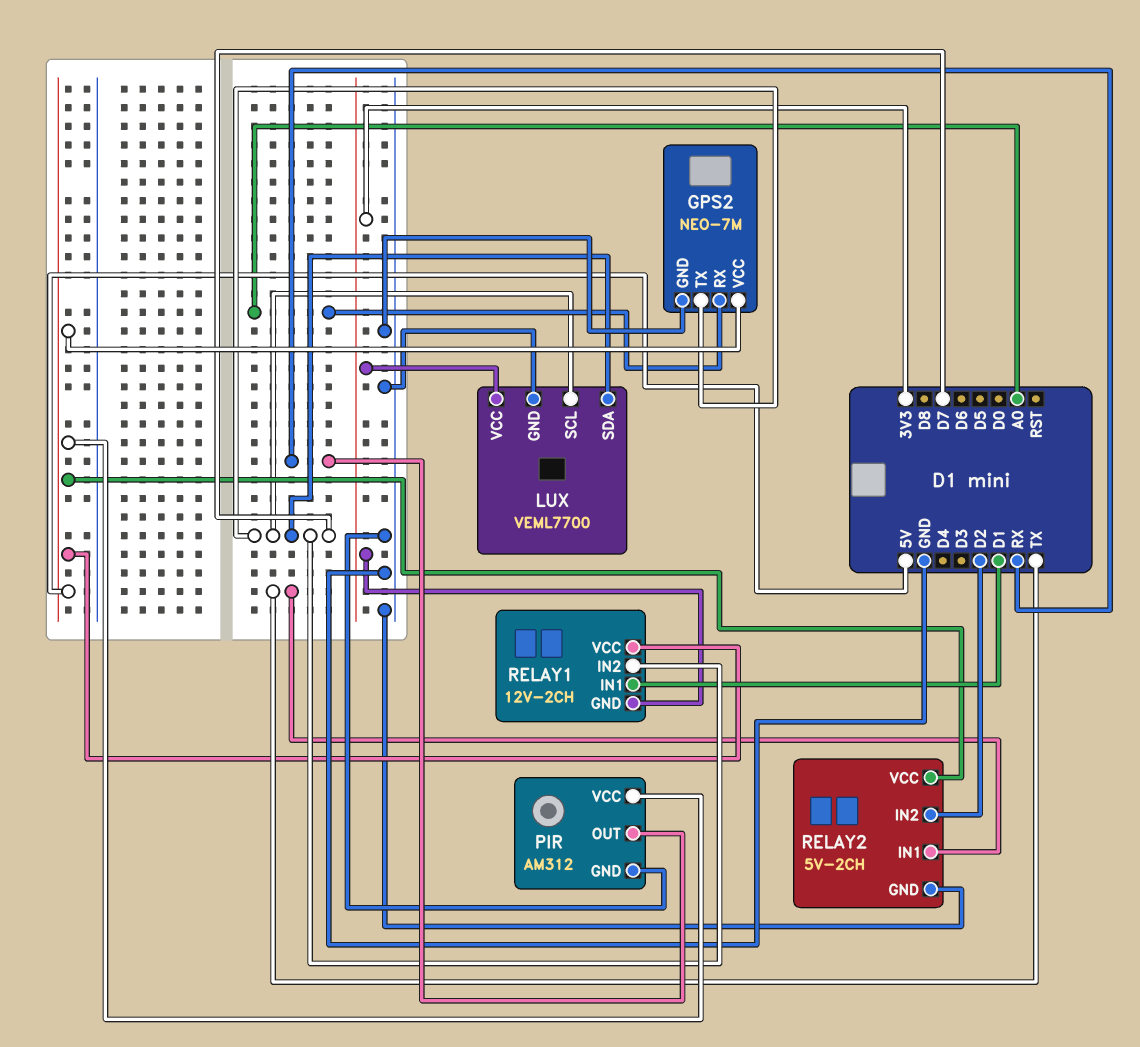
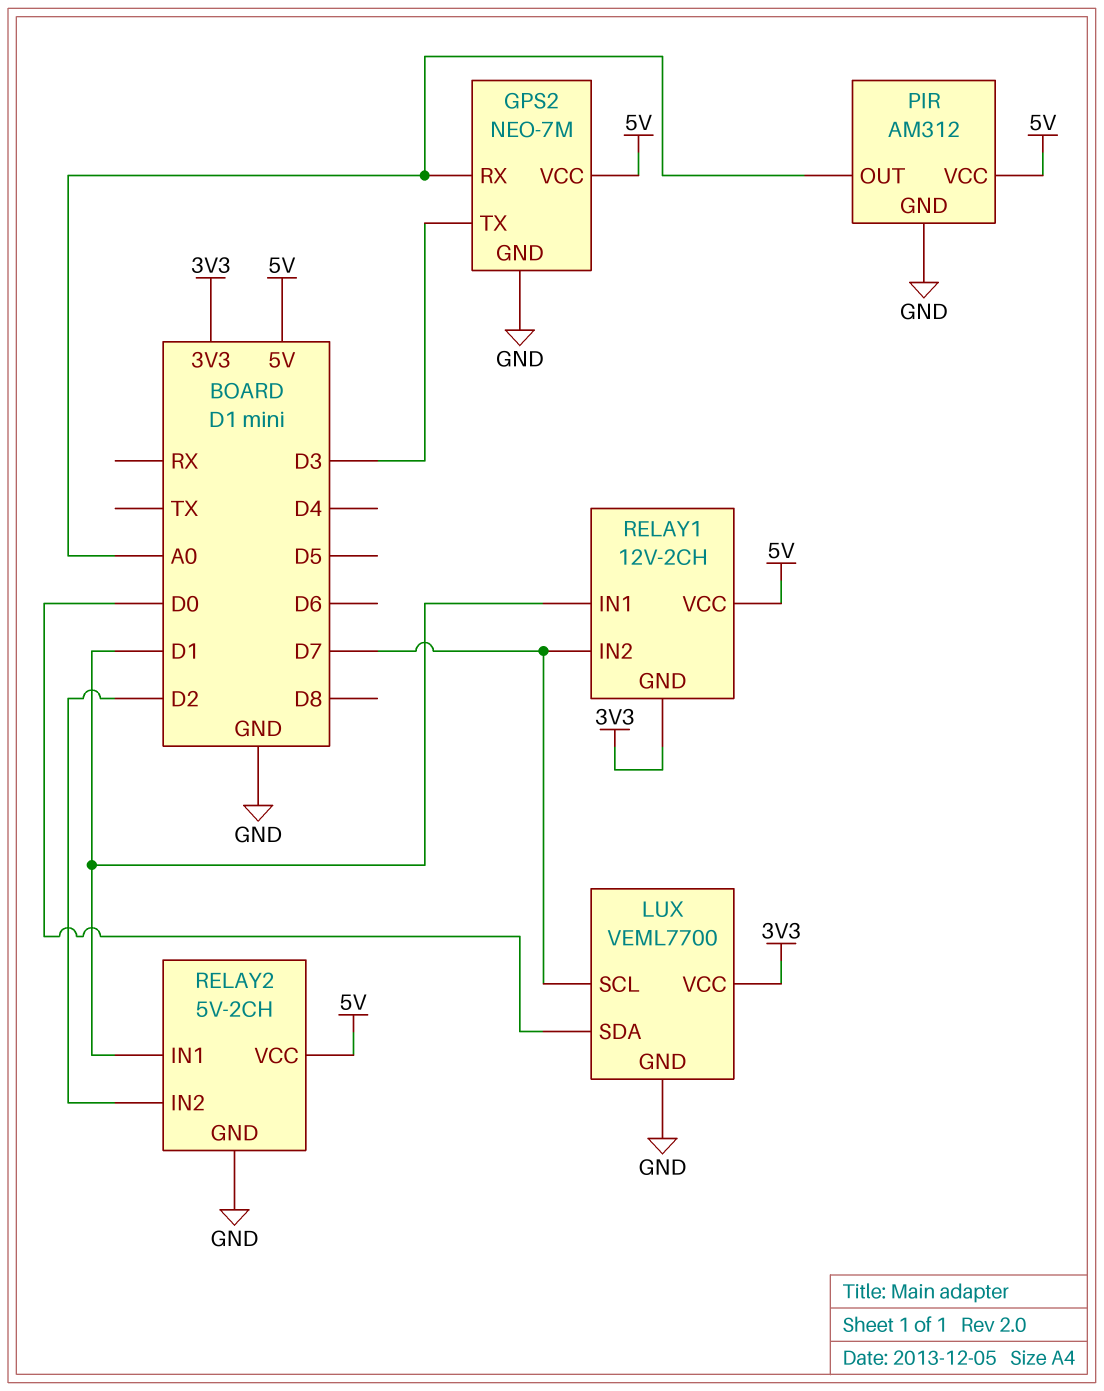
GPS2 pin TX: D7 -> D3
LUX pin SDA: D7 -> D0
PIR pin OUT: RX -> A0
RELAY2 pin IN1: TX -> D1

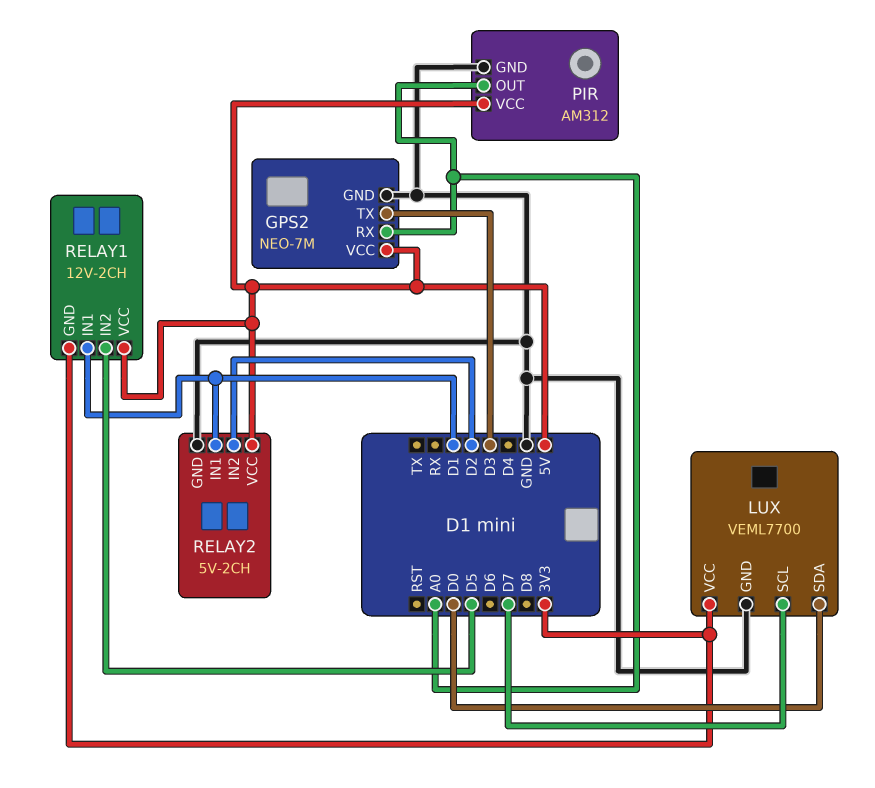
RELAY1 pin IN2: D7 -> D5

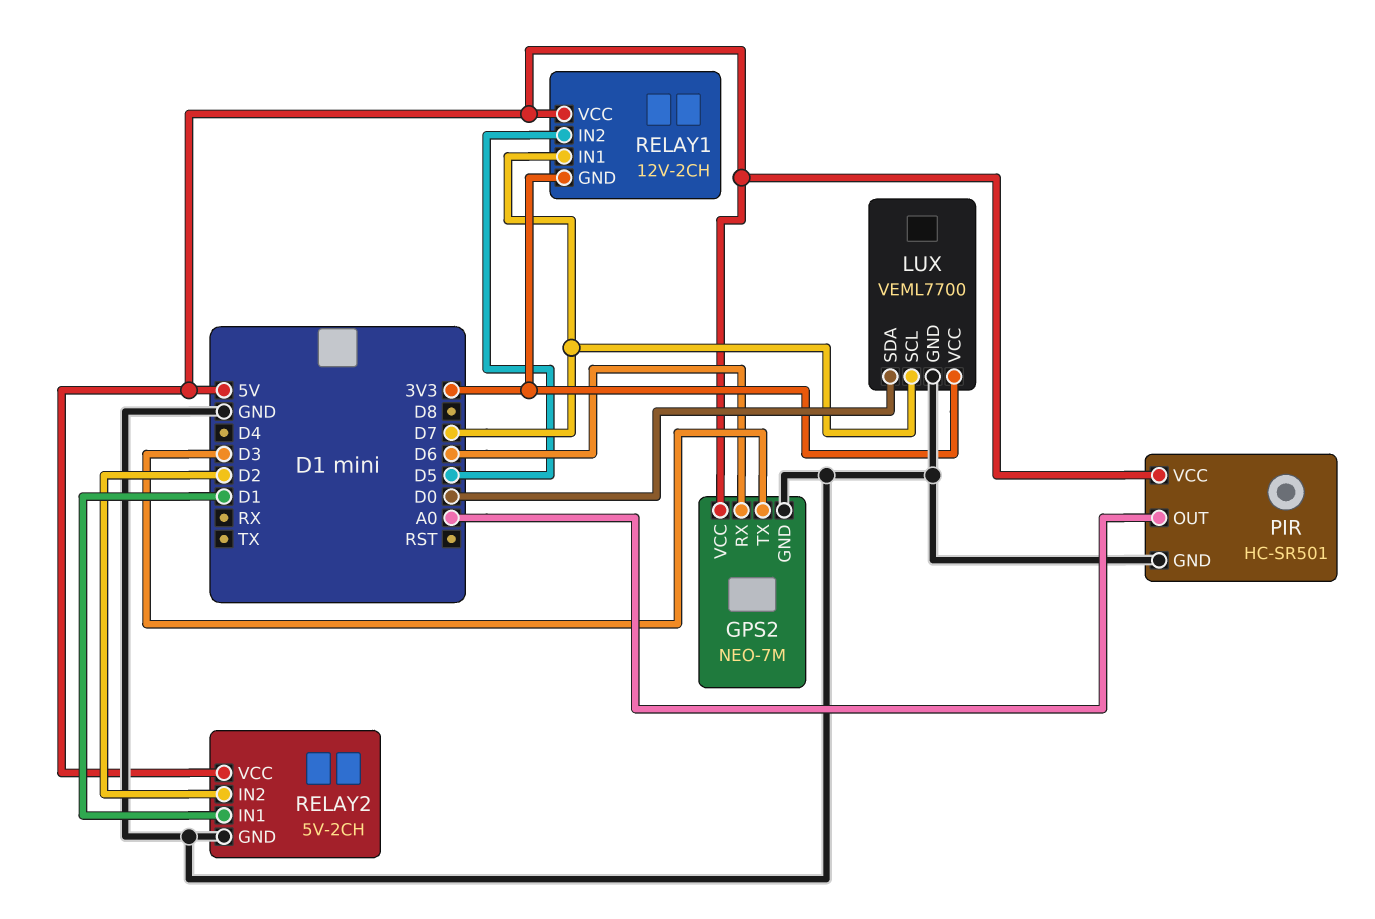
GPS2 pin RX: A0 -> D6
PIR: AM312 -> HC-SR501
RELAY1 pin IN1: D1 -> D7

